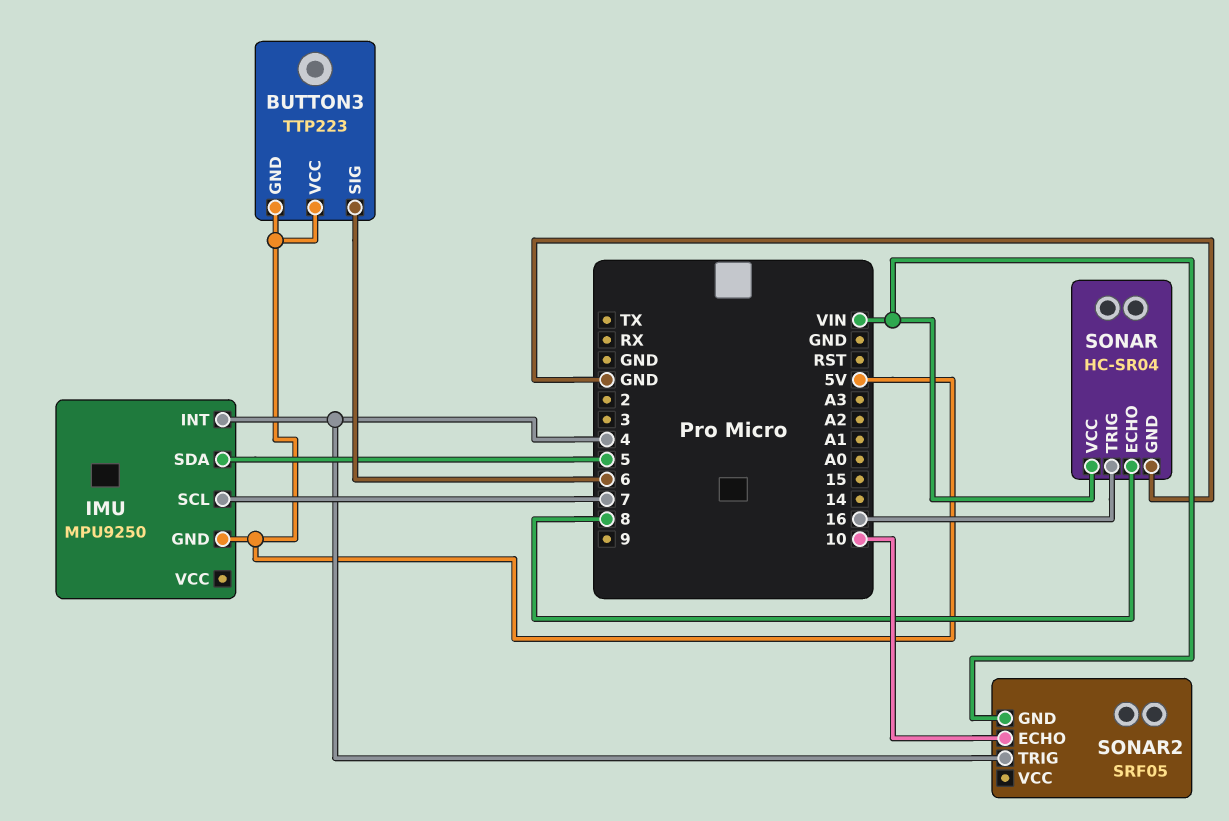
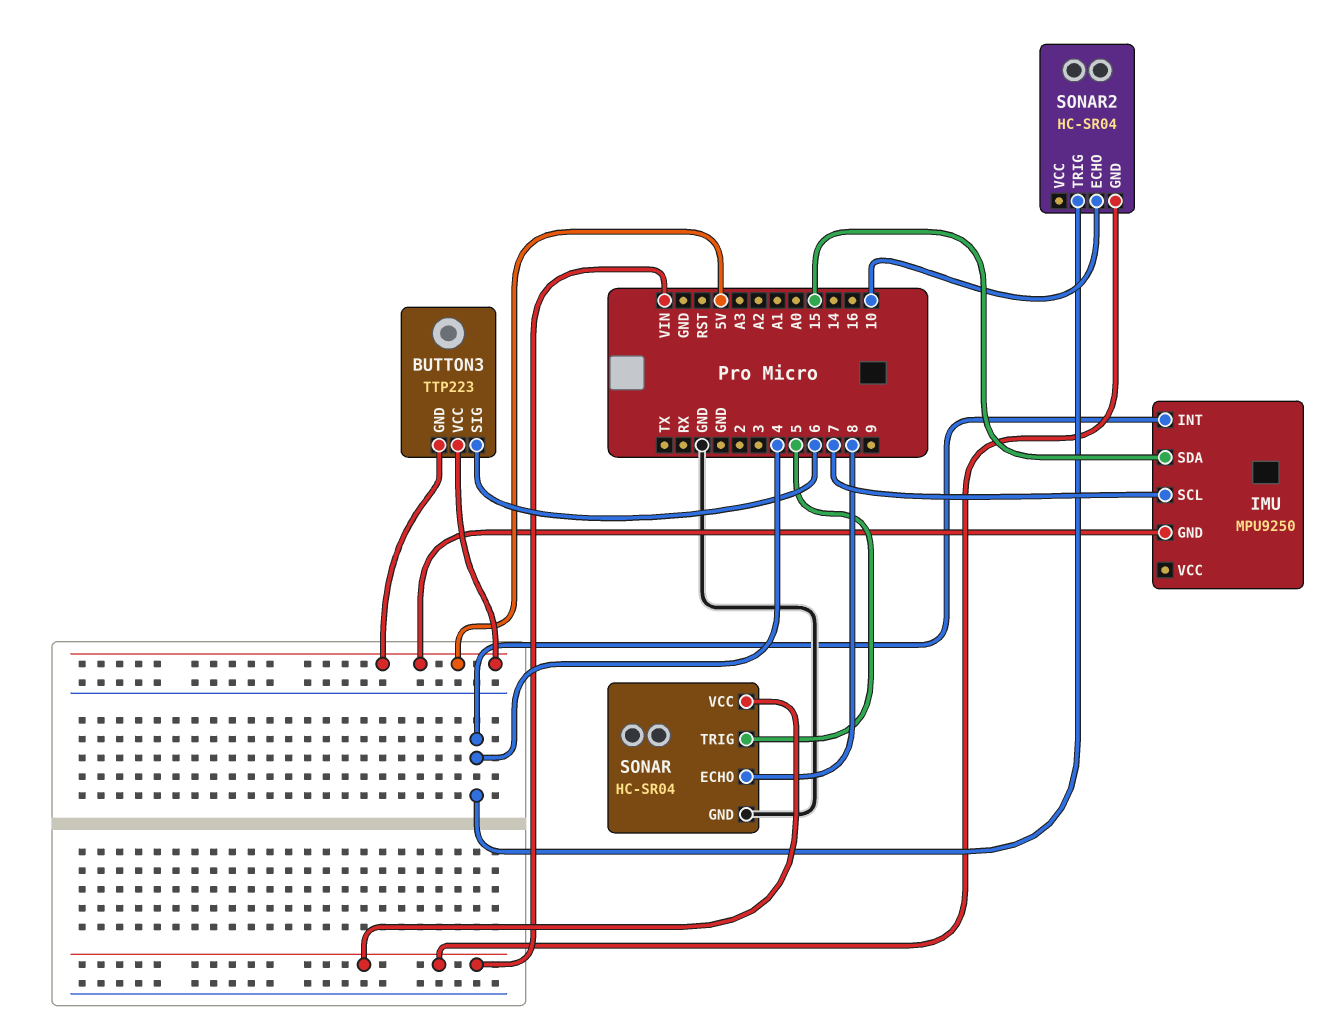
IMU pin SDA: 5 -> 15
SONAR pin TRIG: 16 -> 5
SONAR2: SRF05 -> HC-SR04

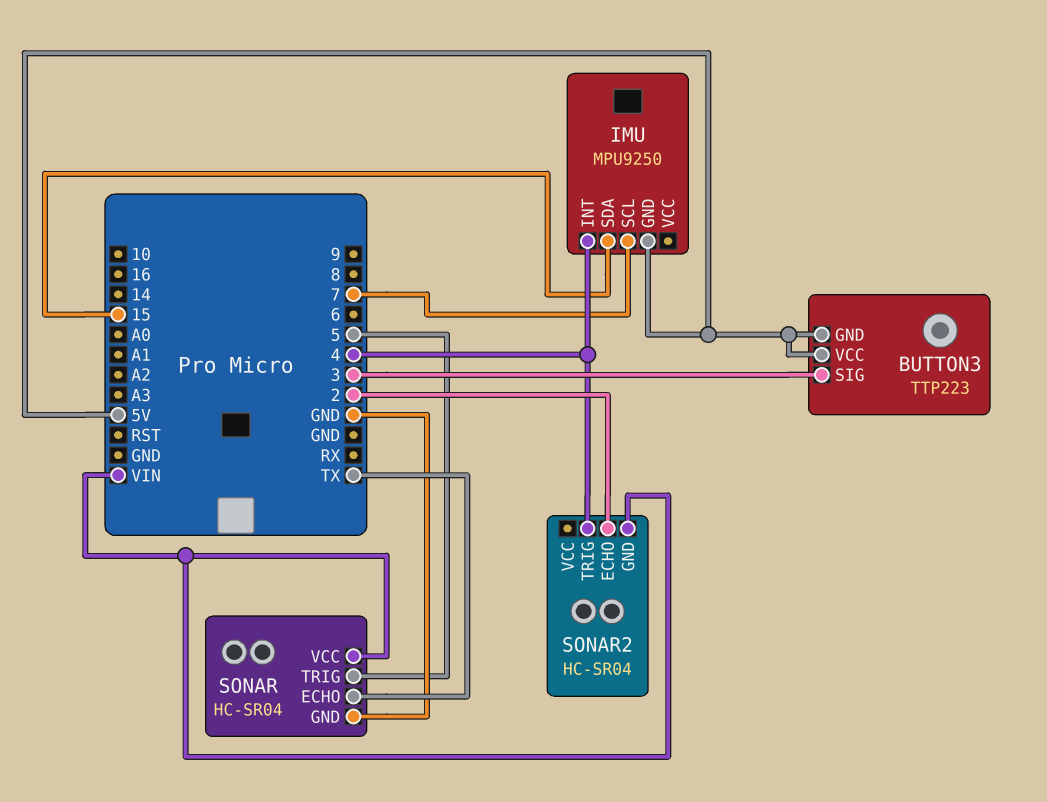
BUTTON3 pin SIG: 6 -> 3
SONAR pin ECHO: 8 -> TX
SONAR2 pin ECHO: 10 -> 2

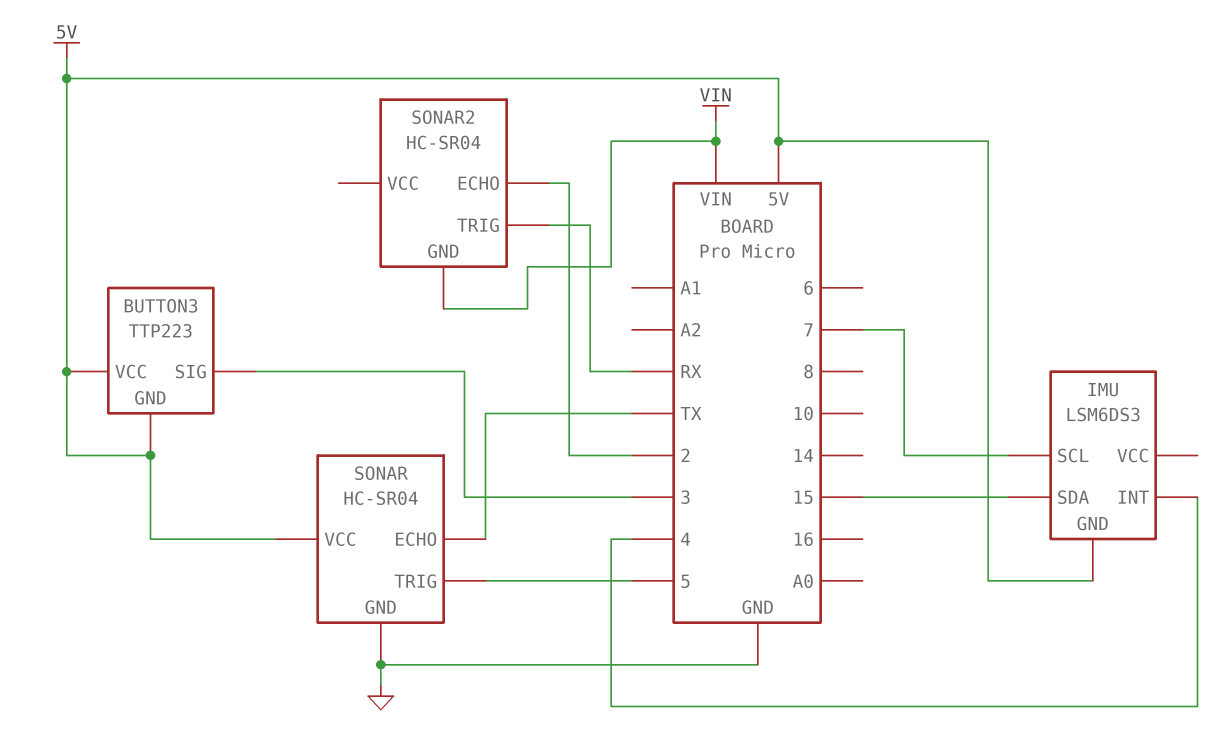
IMU: MPU9250 -> LSM6DS3
SONAR pin VCC: VIN -> 5V
SONAR2 pin TRIG: 4 -> RX

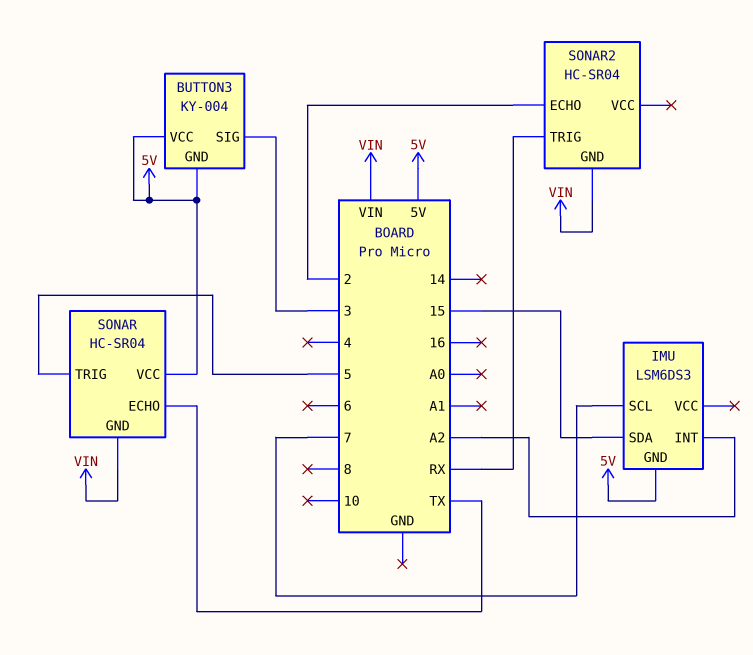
BUTTON3: TTP223 -> KY-004
IMU pin INT: 4 -> A2
SONAR pin GND: GND -> VIN

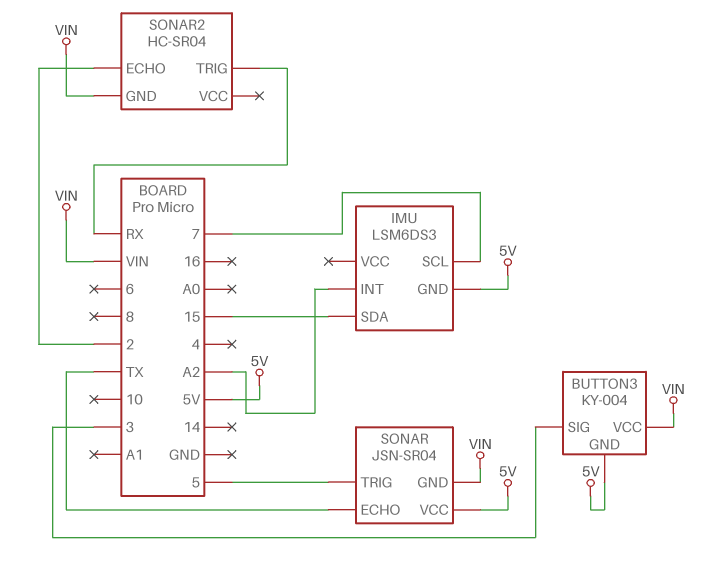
BUTTON3 pin VCC: 5V -> VIN
SONAR: HC-SR04 -> JSN-SR04

